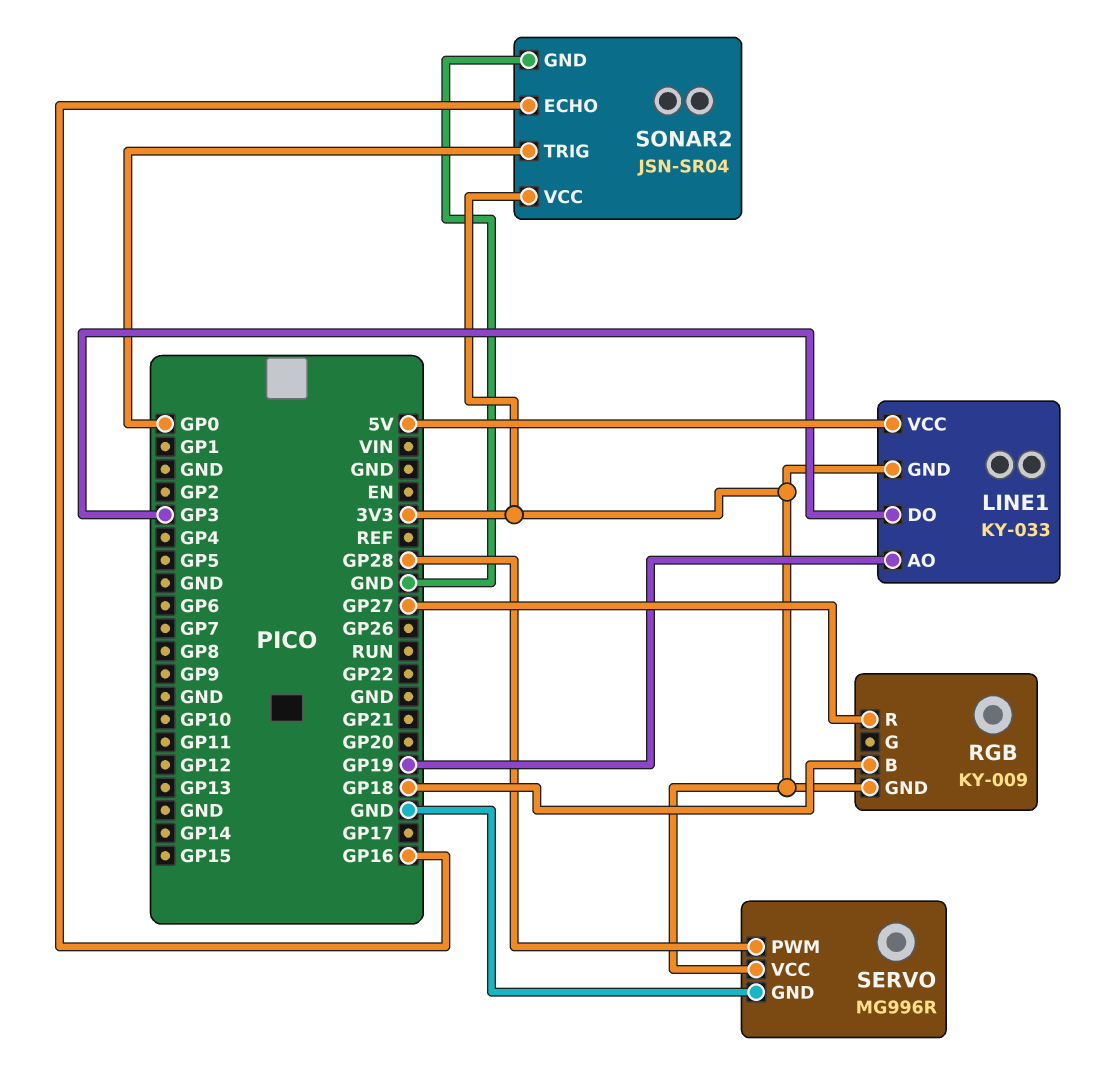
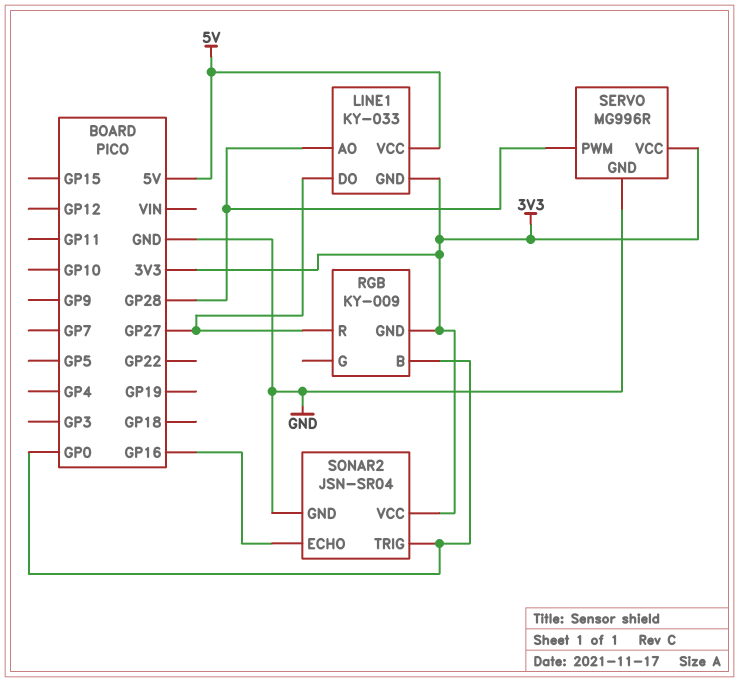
LINE1 pin AO: GP19 -> GP28
LINE1 pin DO: GP3 -> GP27
RGB pin B: GP18 -> GP0

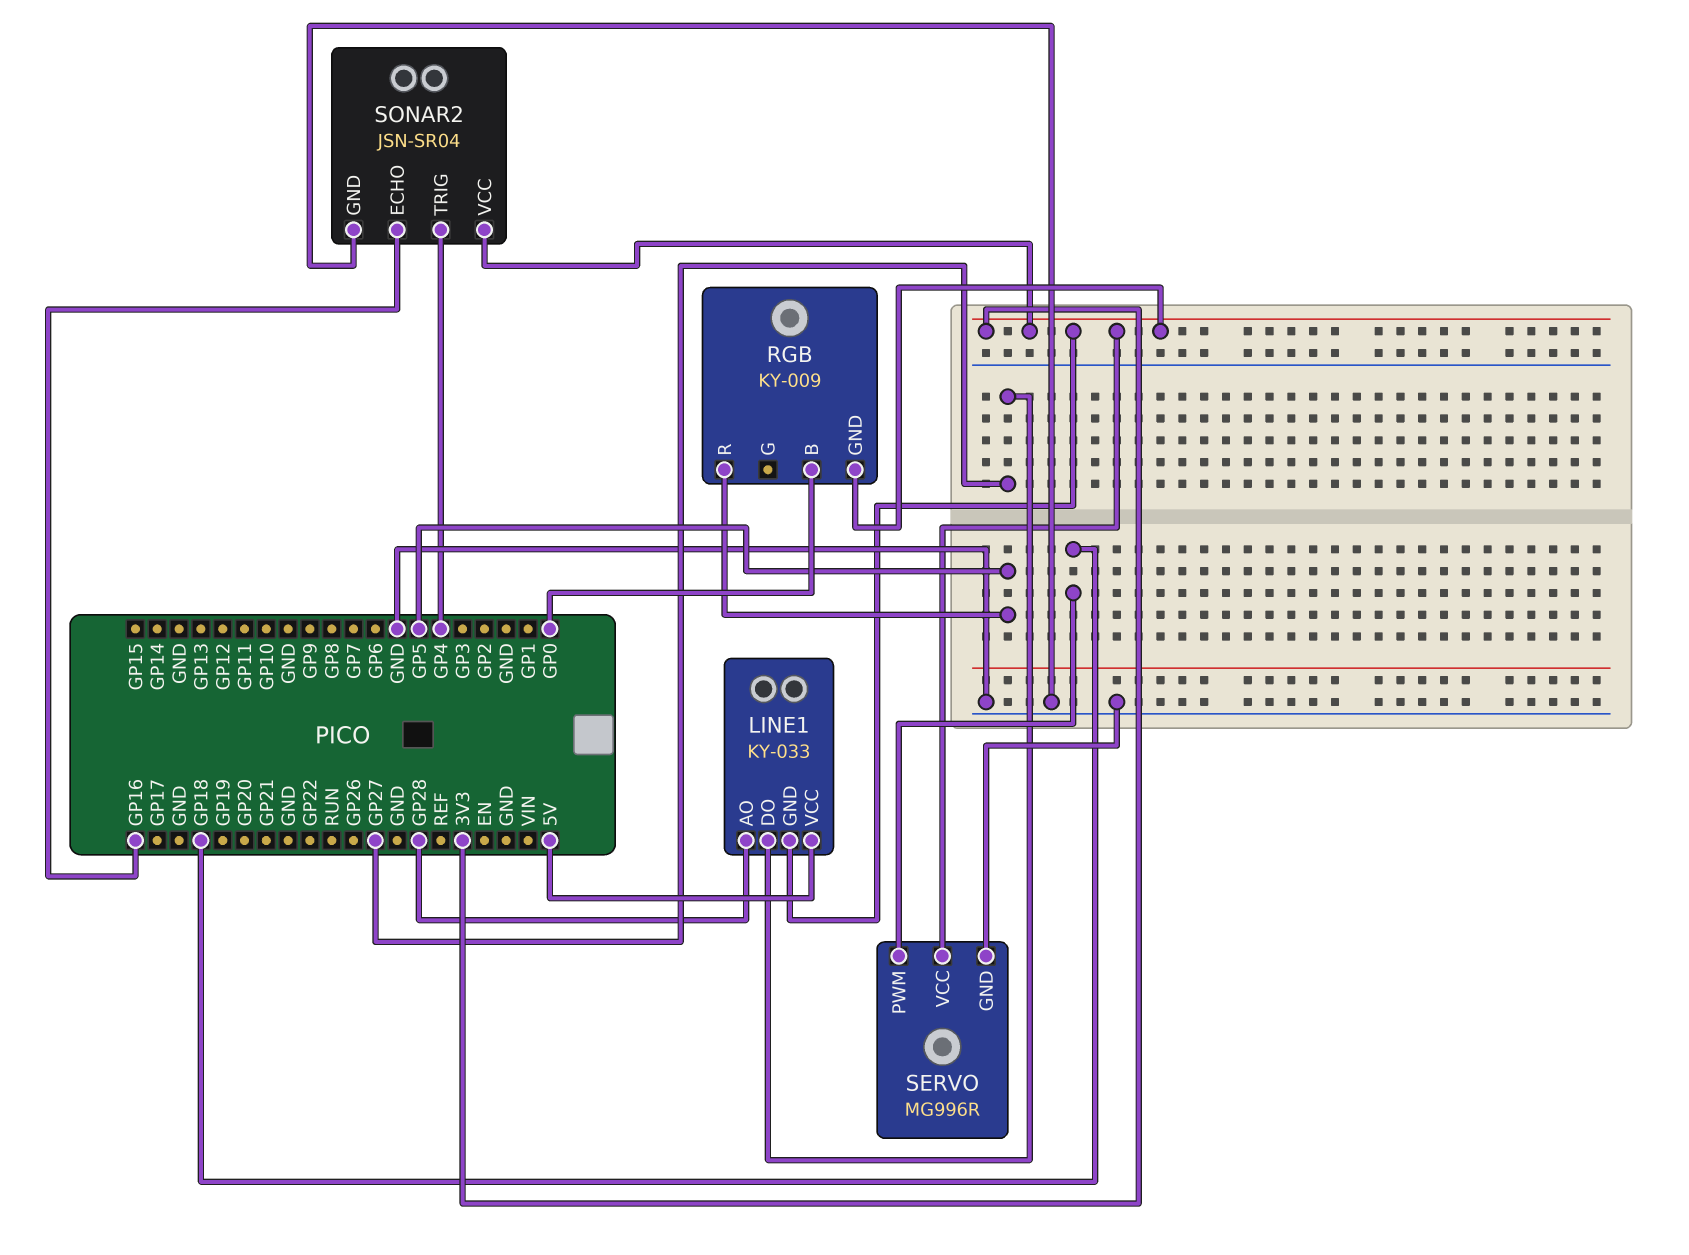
RGB pin R: GP27 -> GP5
SERVO pin PWM: GP28 -> GP18
SONAR2 pin TRIG: GP0 -> GP4

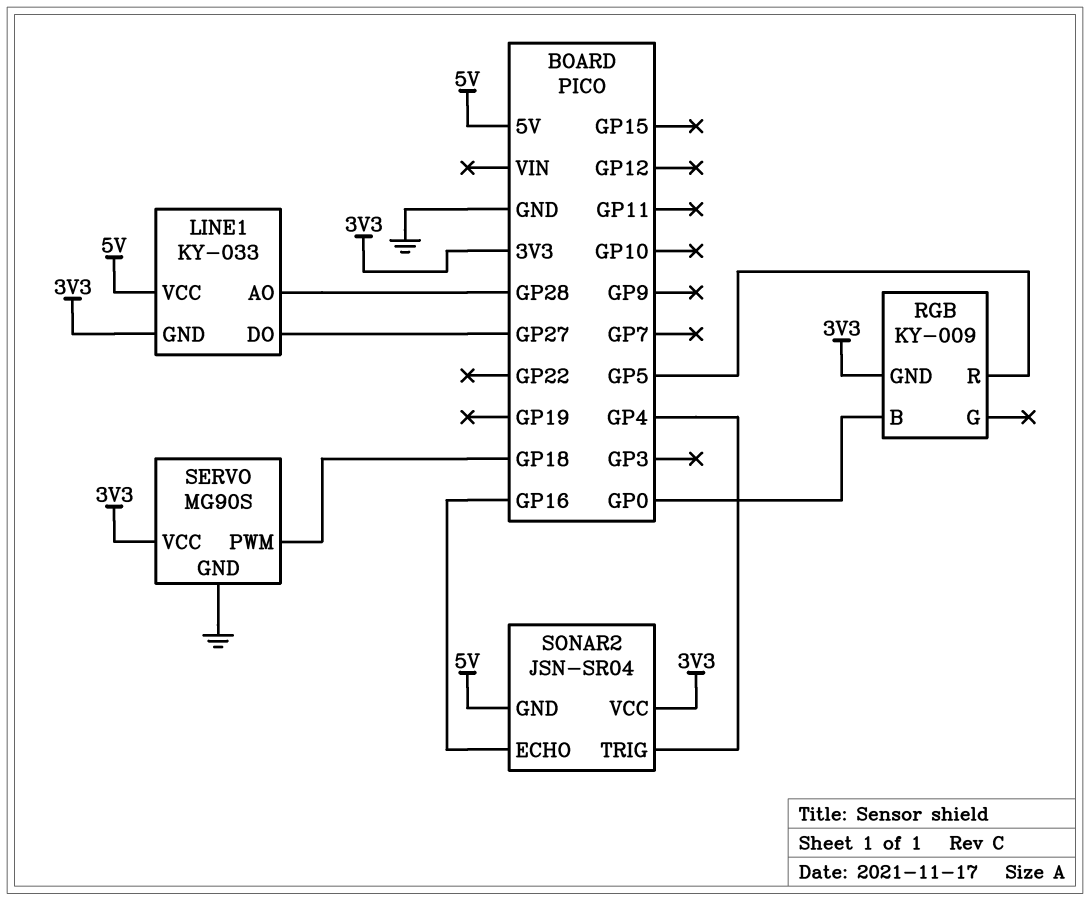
SERVO: MG996R -> MG90S
SONAR2 pin GND: GND -> 5V

